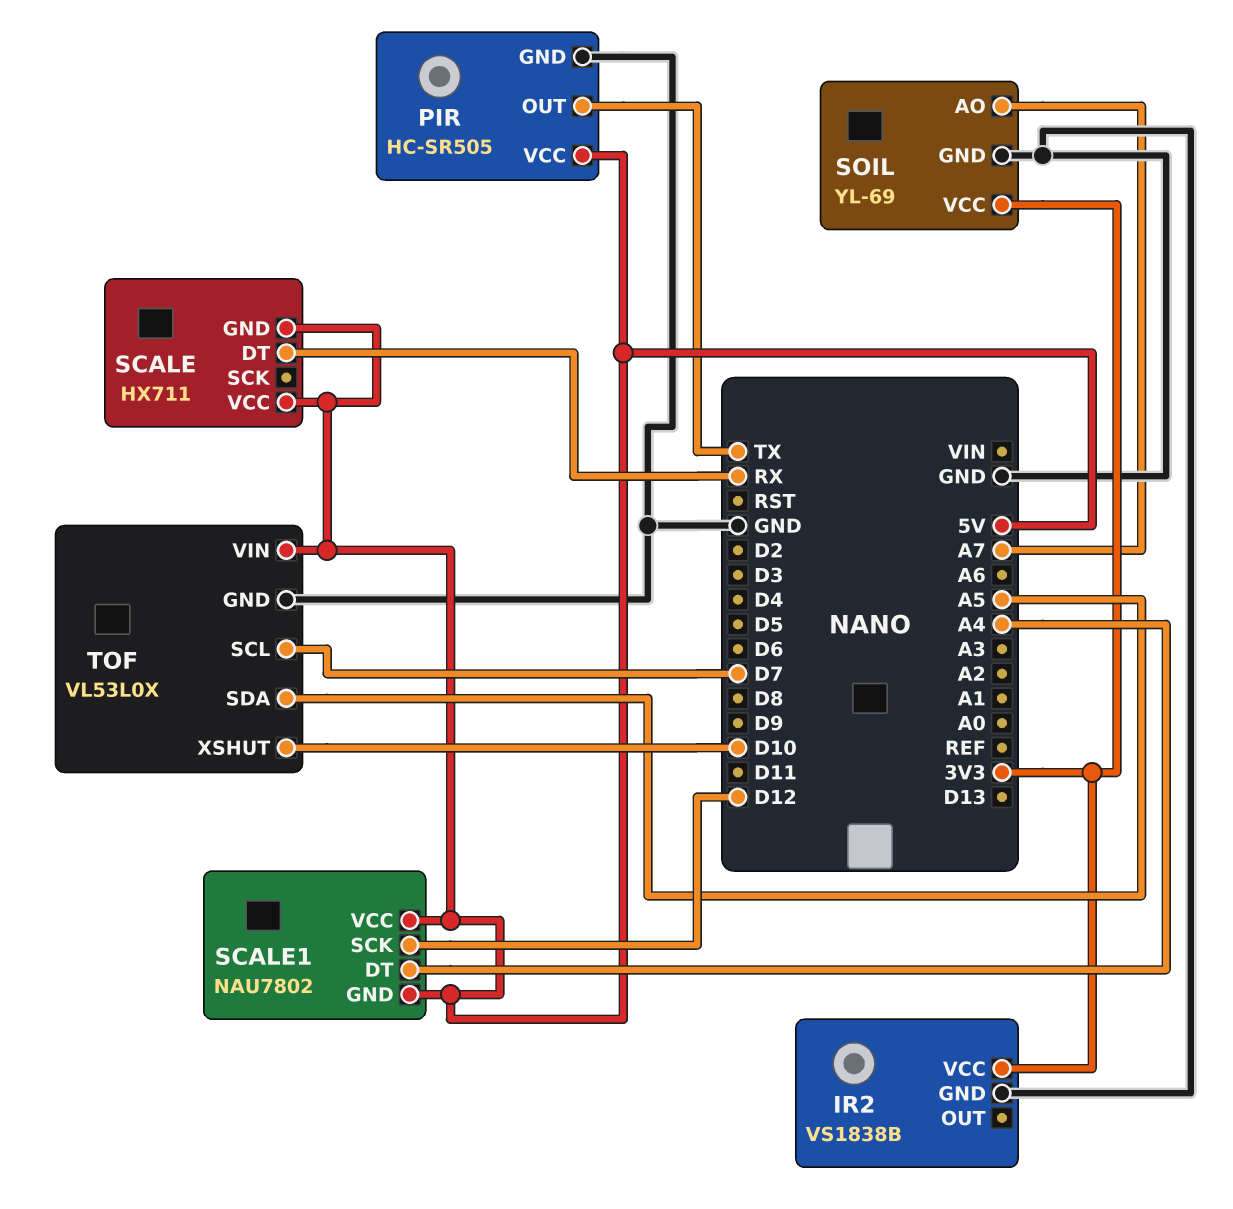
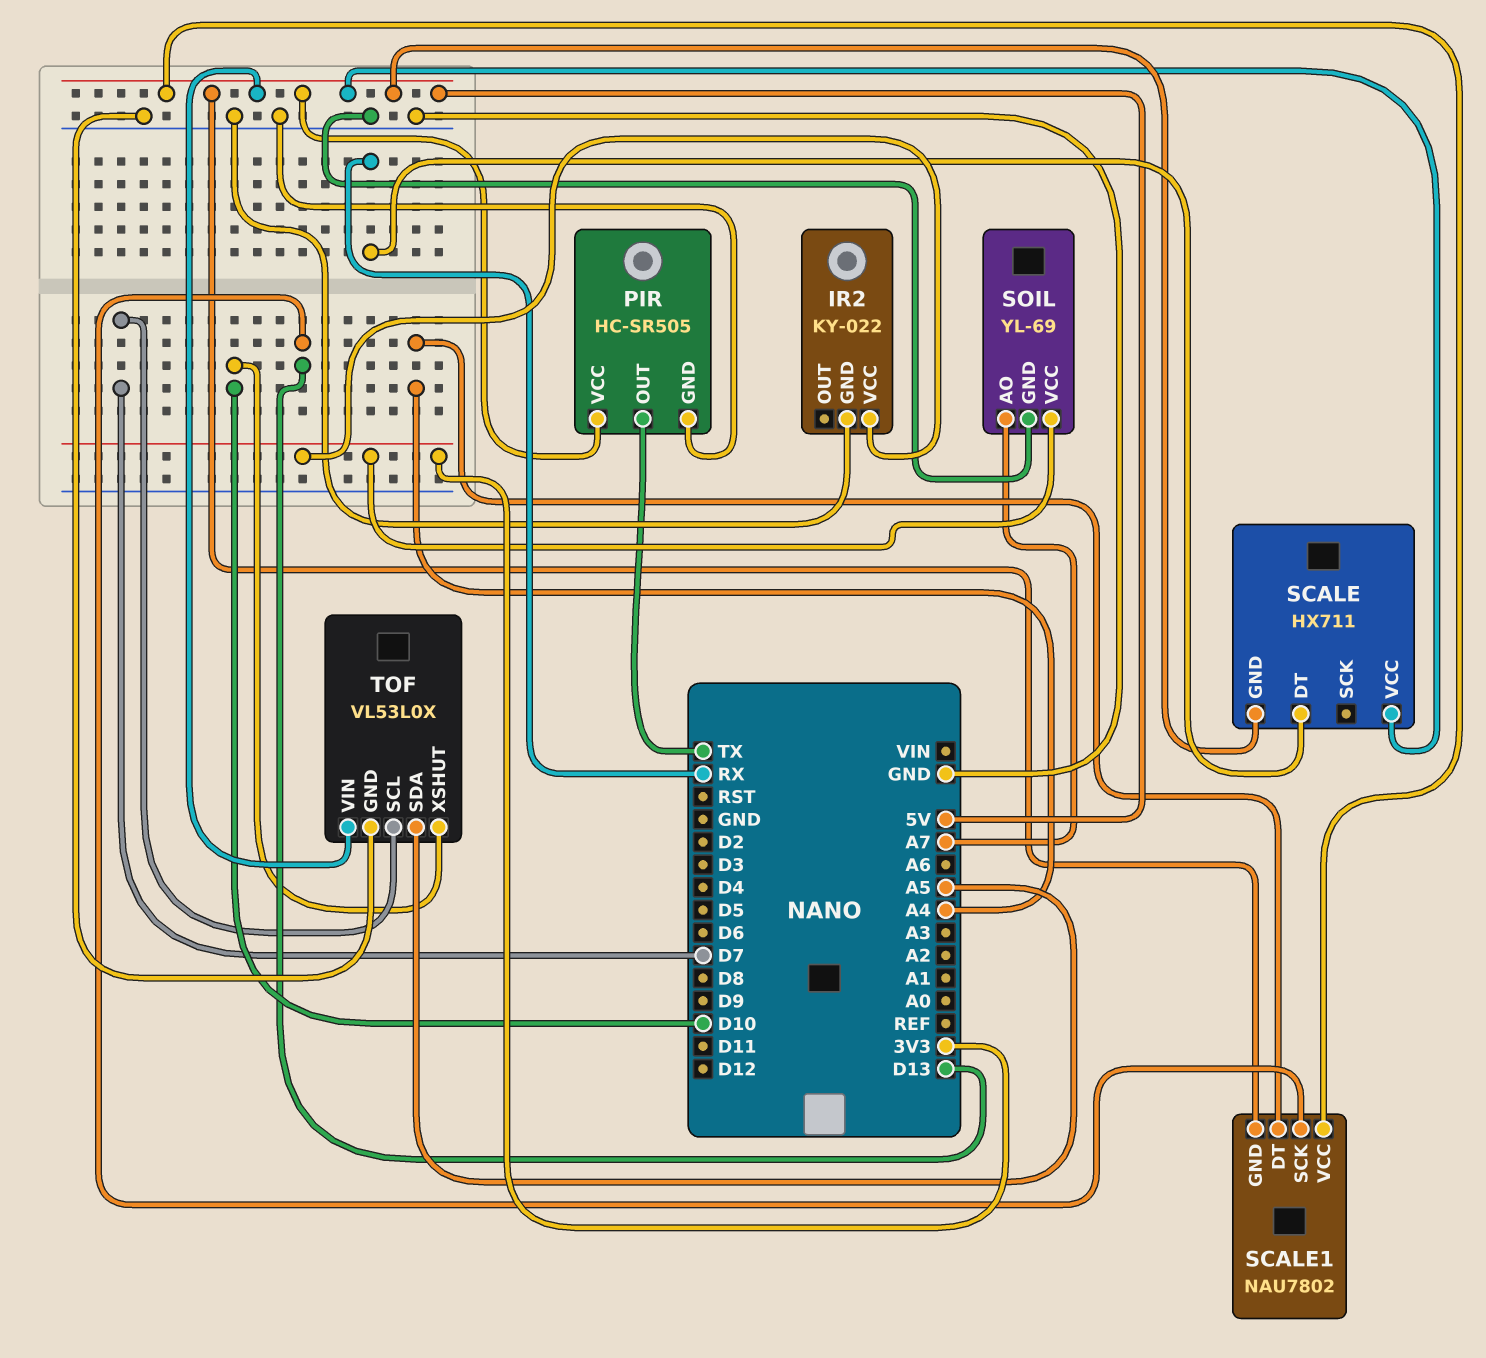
IR2: VS1838B -> KY-022
SCALE1 pin SCK: D12 -> D13

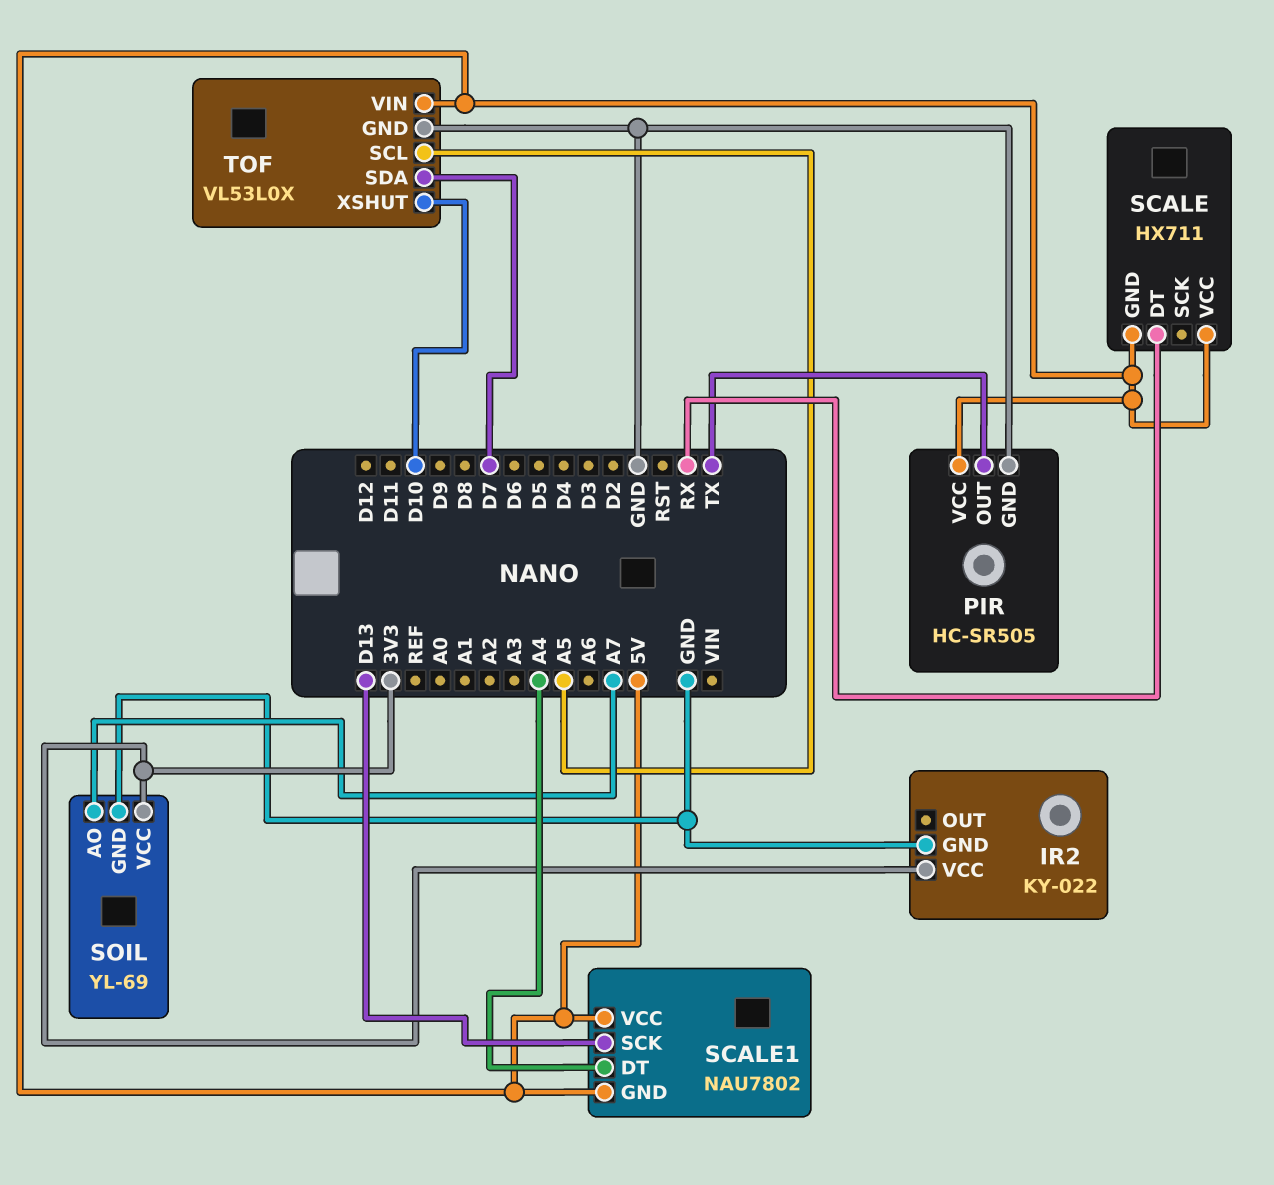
TOF pin SCL: D7 -> A5
TOF pin SDA: A5 -> D7

